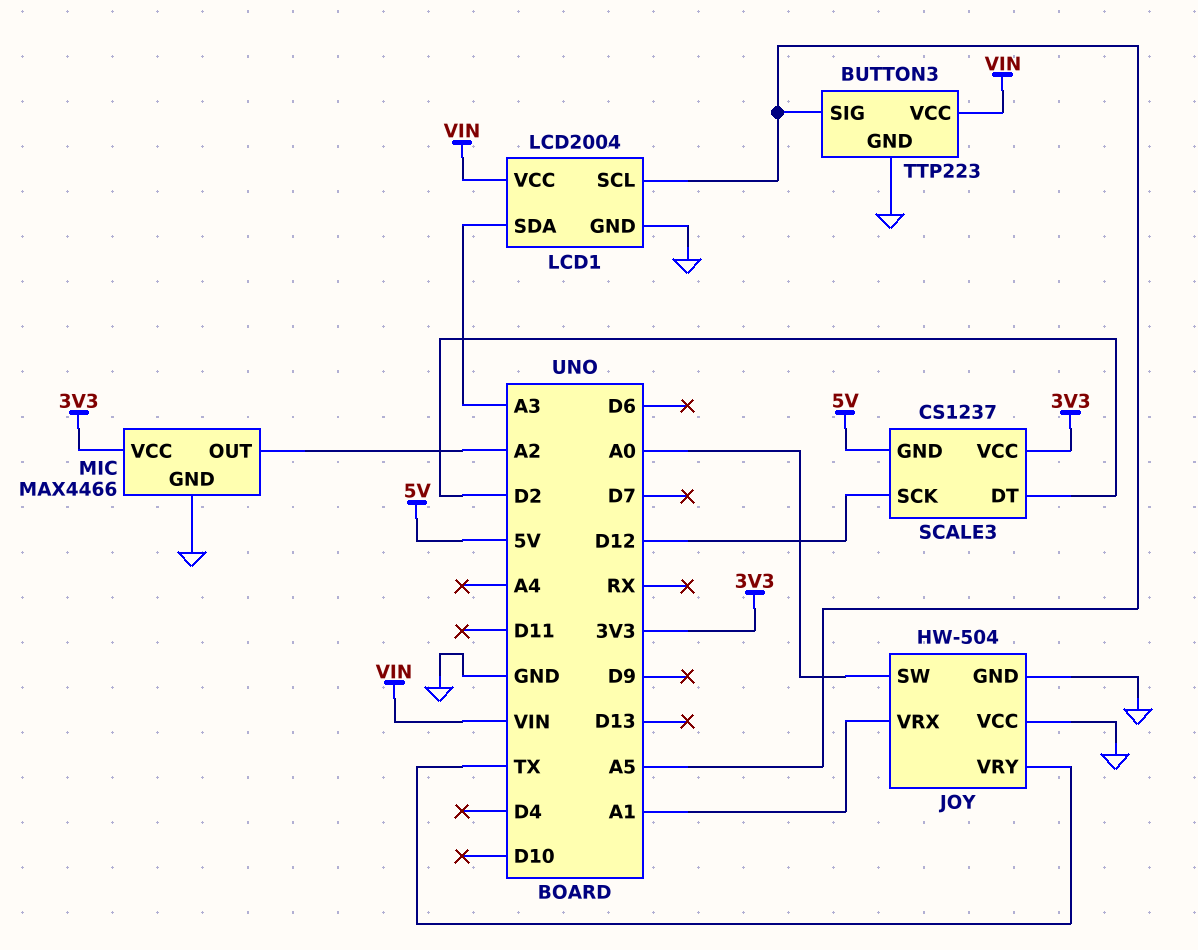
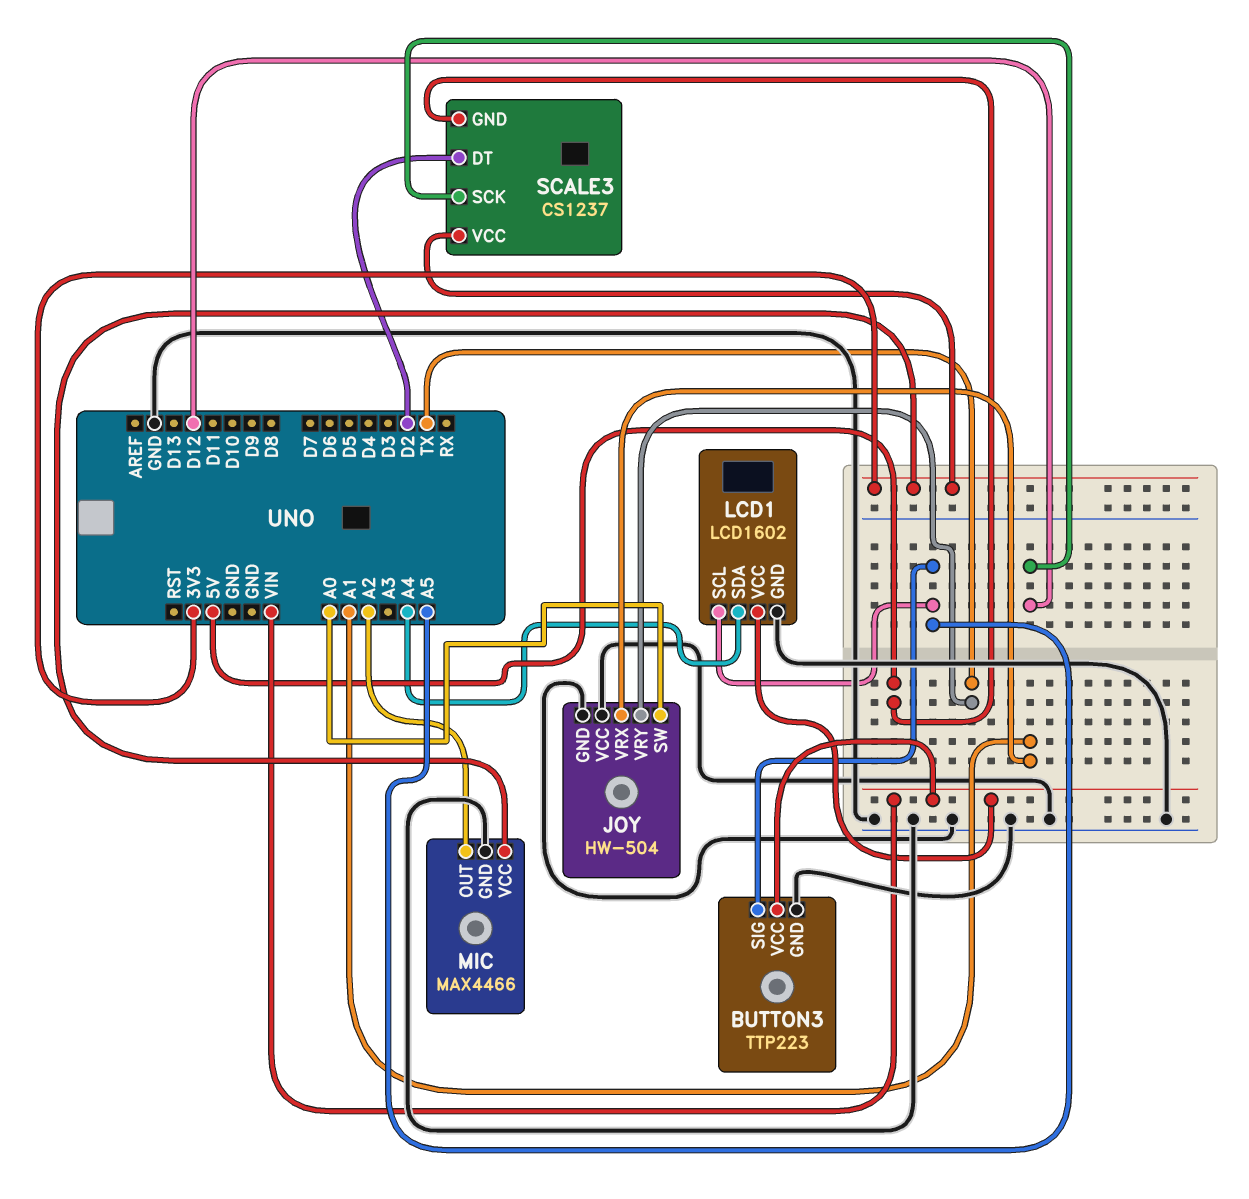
LCD1: LCD2004 -> LCD1602
LCD1 pin SDA: A3 -> A4

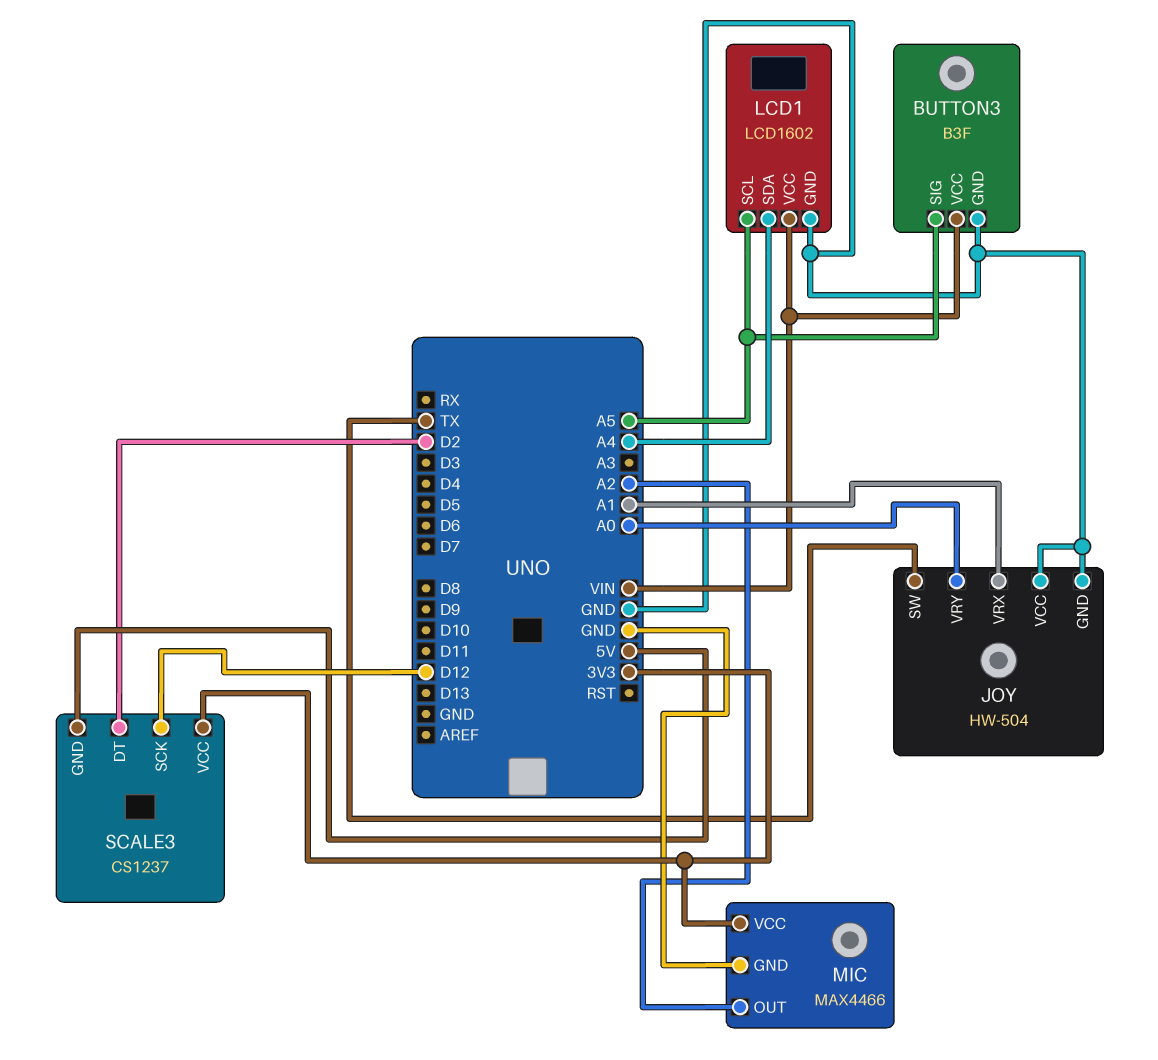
BUTTON3: TTP223 -> B3F
JOY pin SW: A0 -> TX
JOY pin VRY: TX -> A0

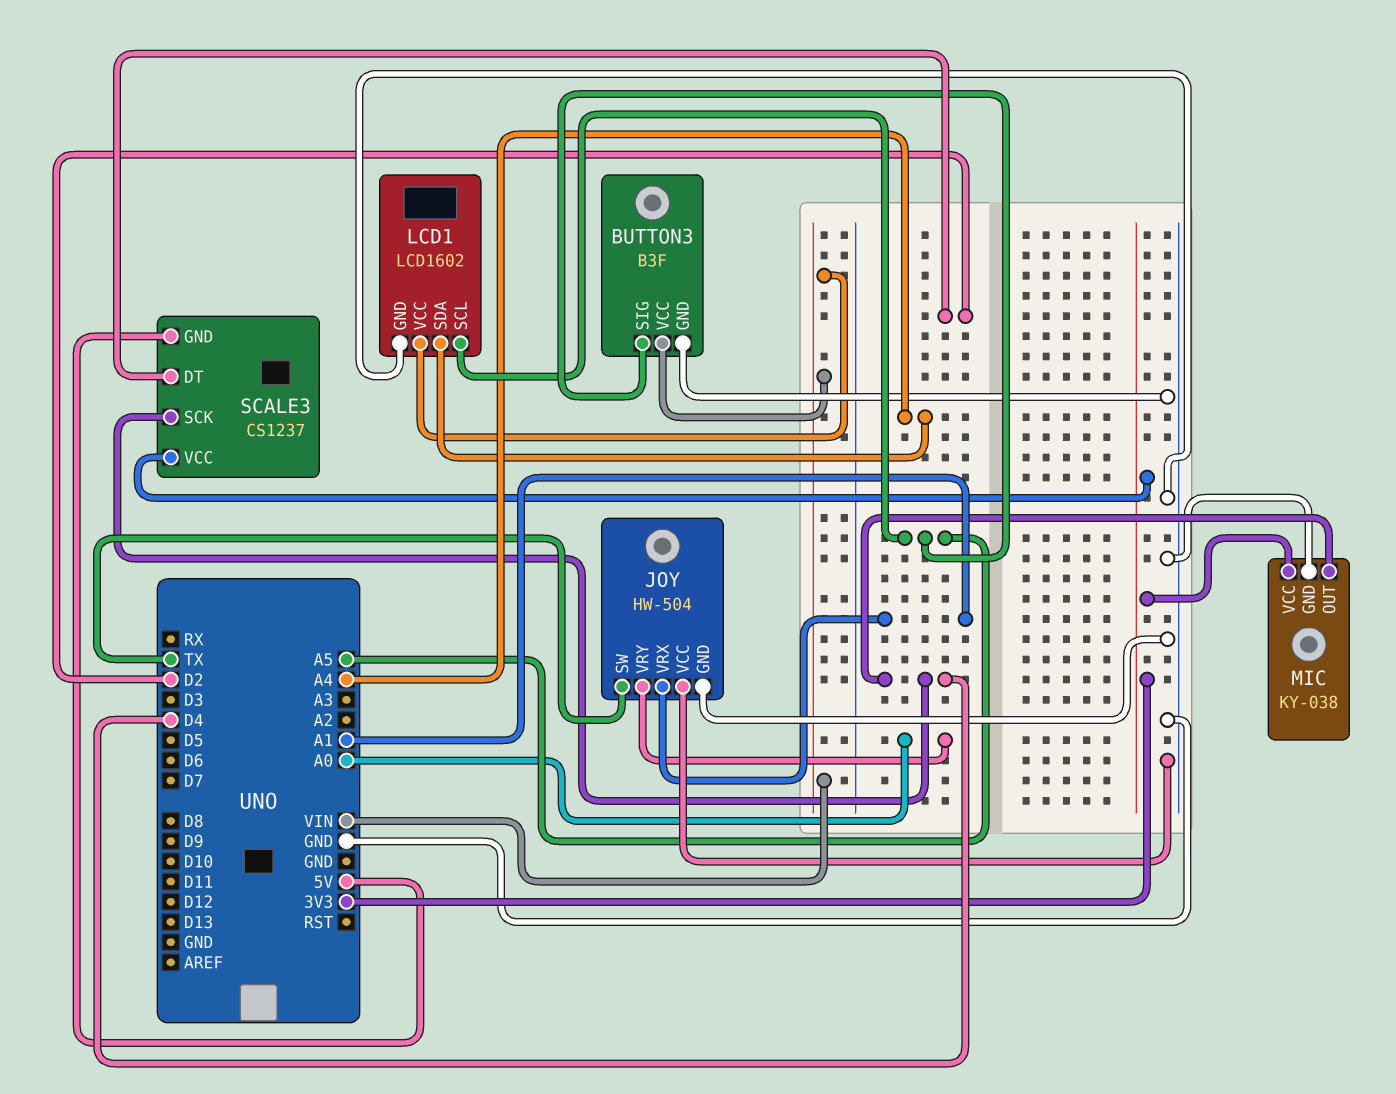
MIC: MAX4466 -> KY-038
MIC pin OUT: A2 -> D4
SCALE3 pin SCK: D12 -> D4

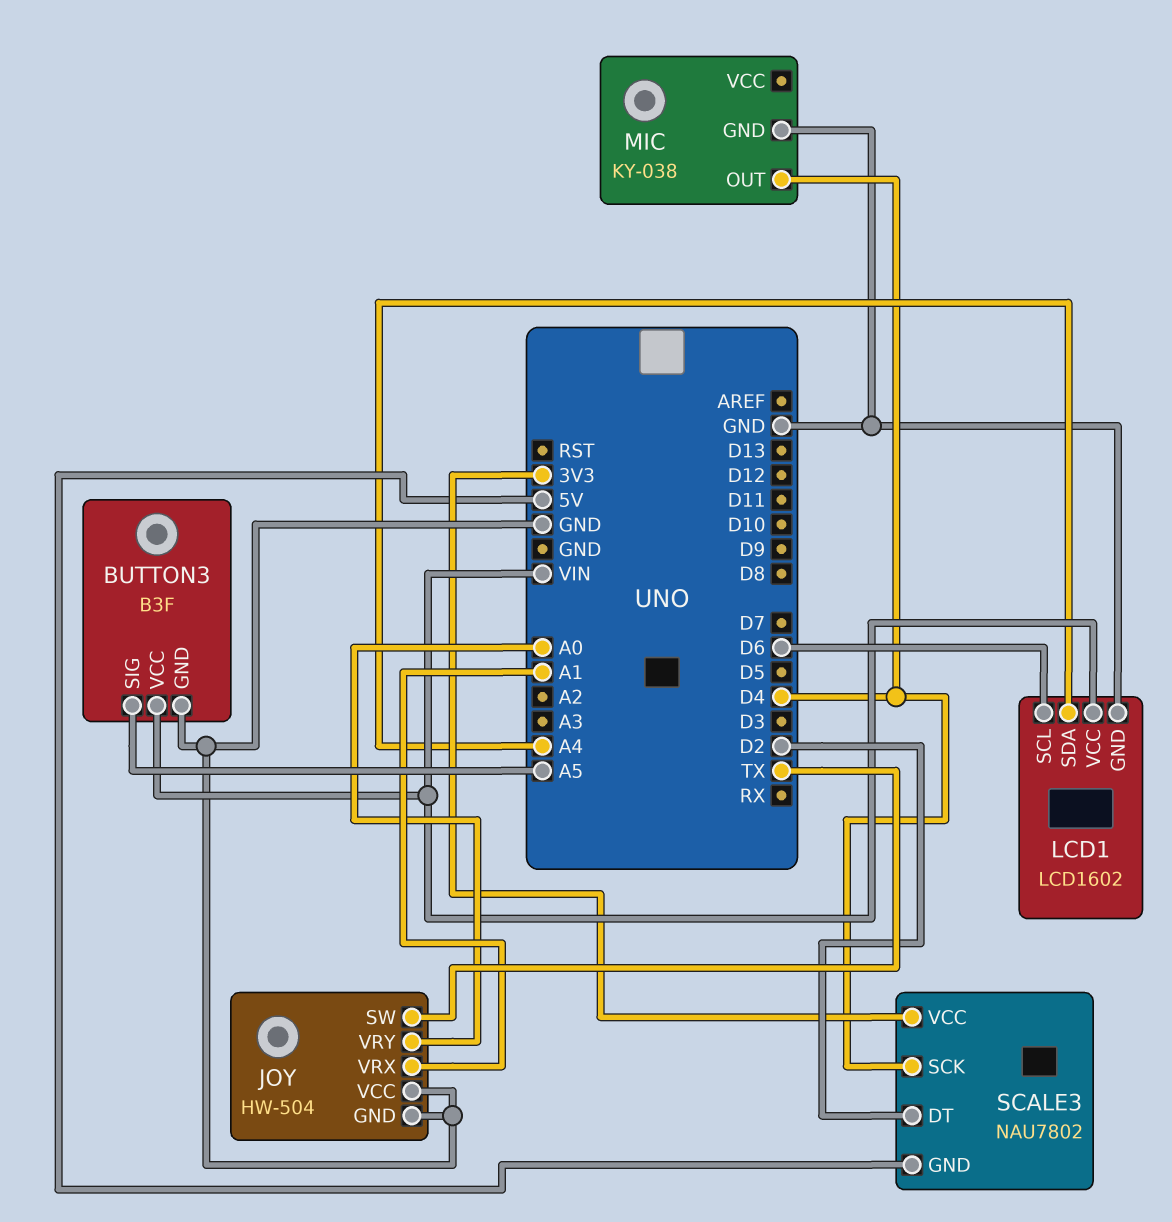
LCD1 pin SCL: A5 -> D6
MIC pin VCC: 3V3 -> none
SCALE3: CS1237 -> NAU7802

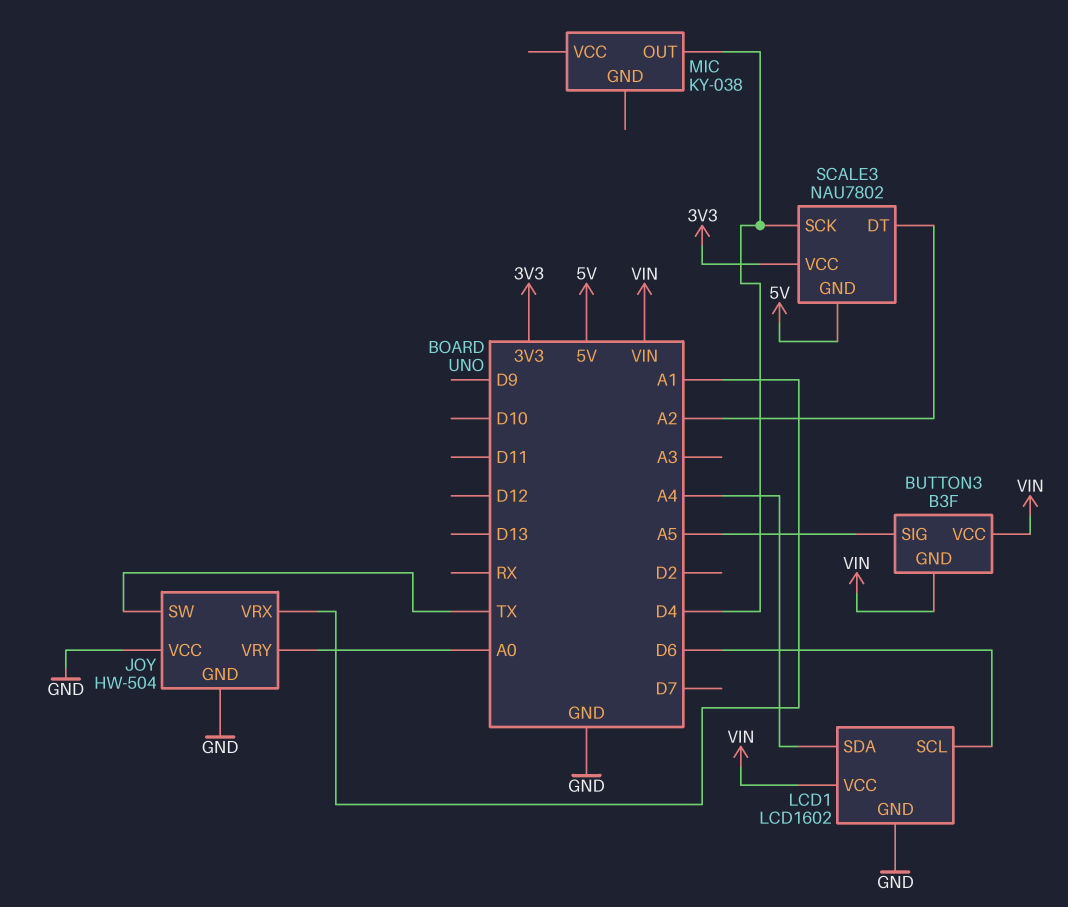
BUTTON3 pin GND: GND -> VIN
MIC pin GND: GND -> none
SCALE3 pin DT: D2 -> A2

